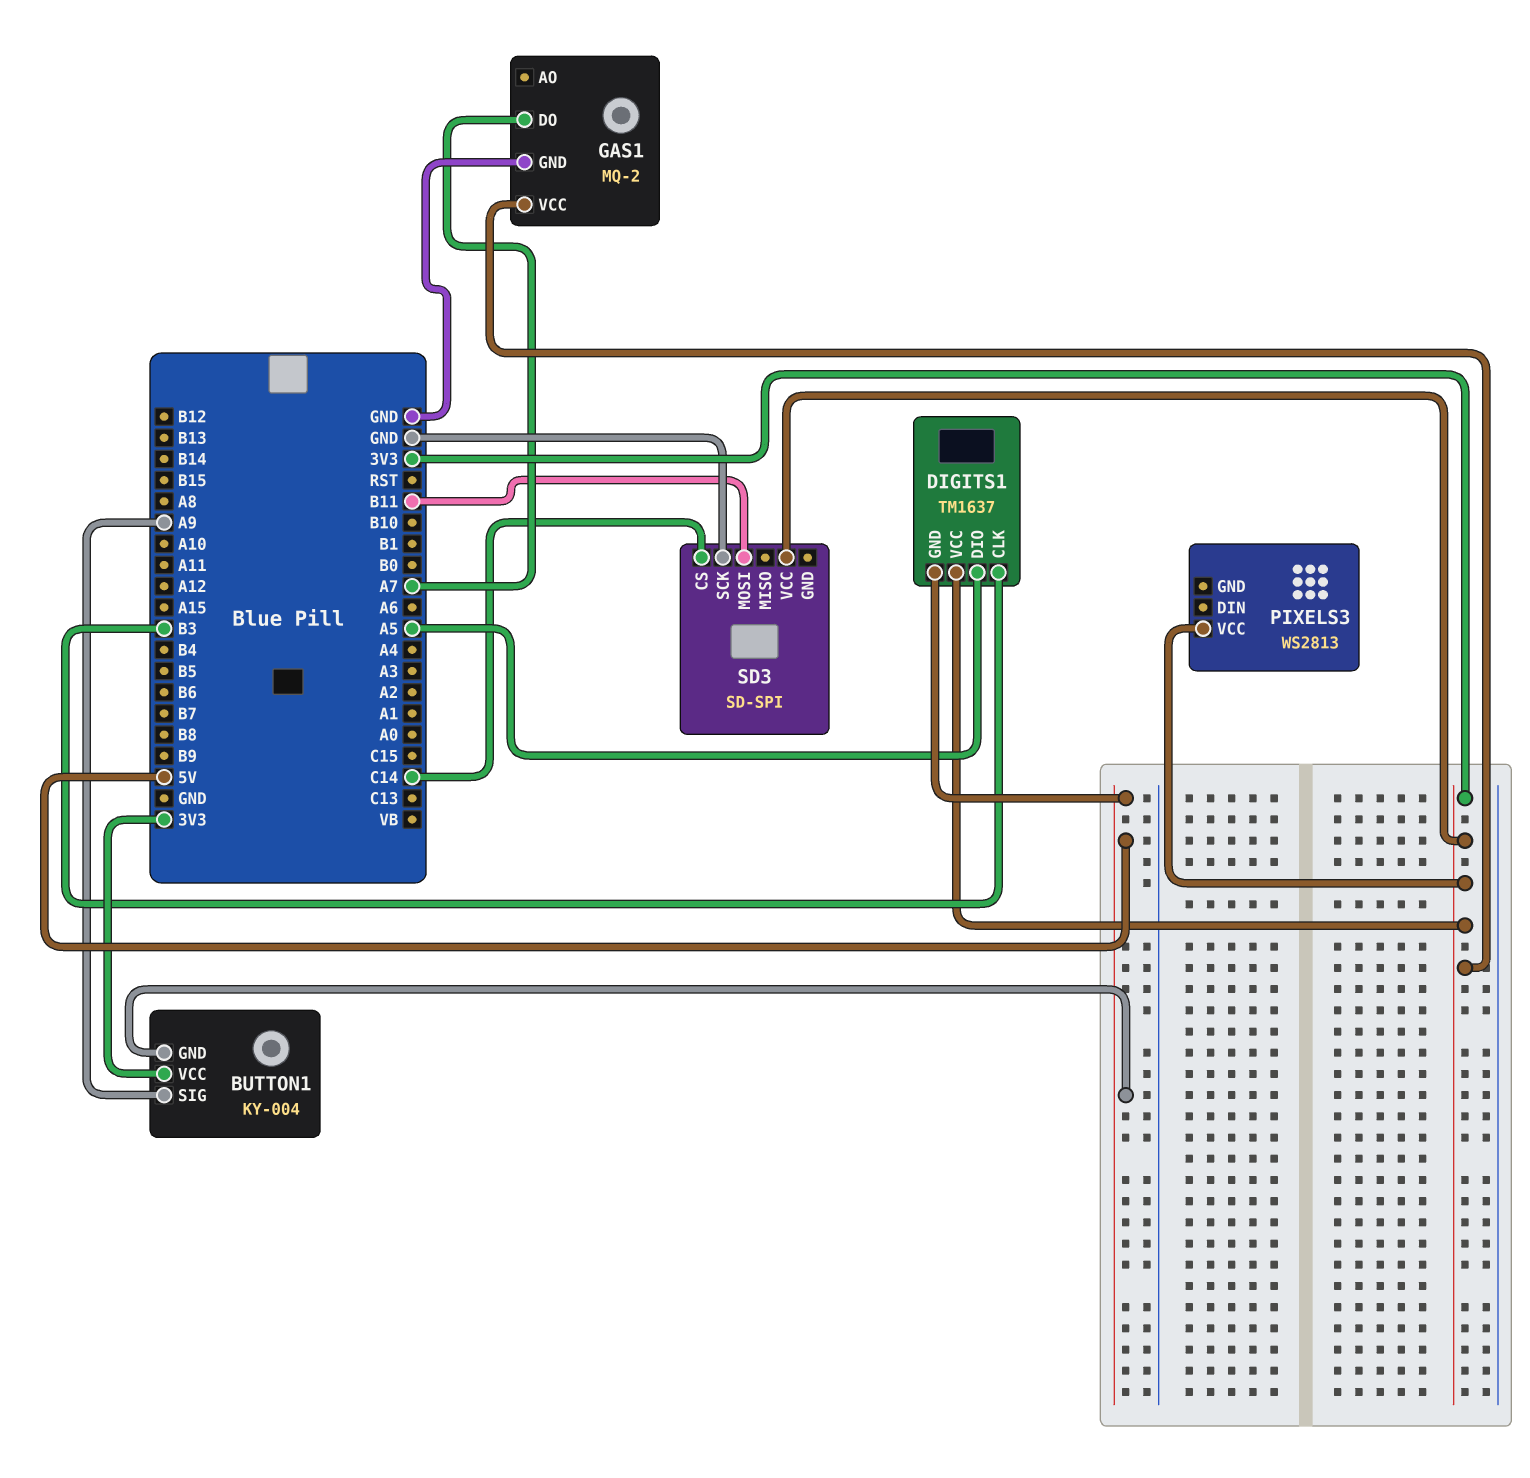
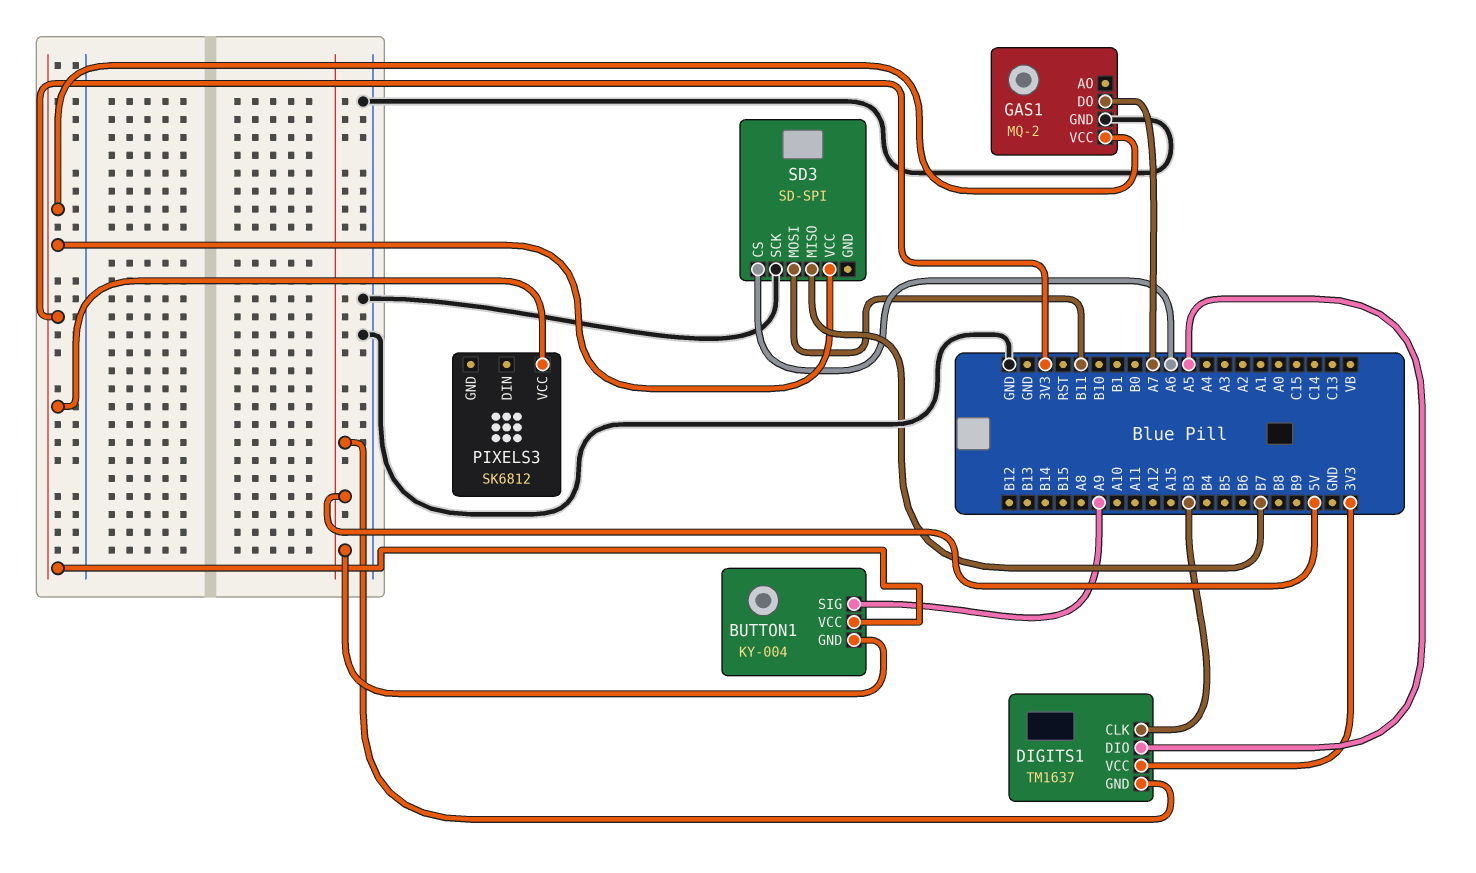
PIXELS3: WS2813 -> SK6812
SD3 pin CS: C14 -> A6
SD3 pin MISO: none -> B7

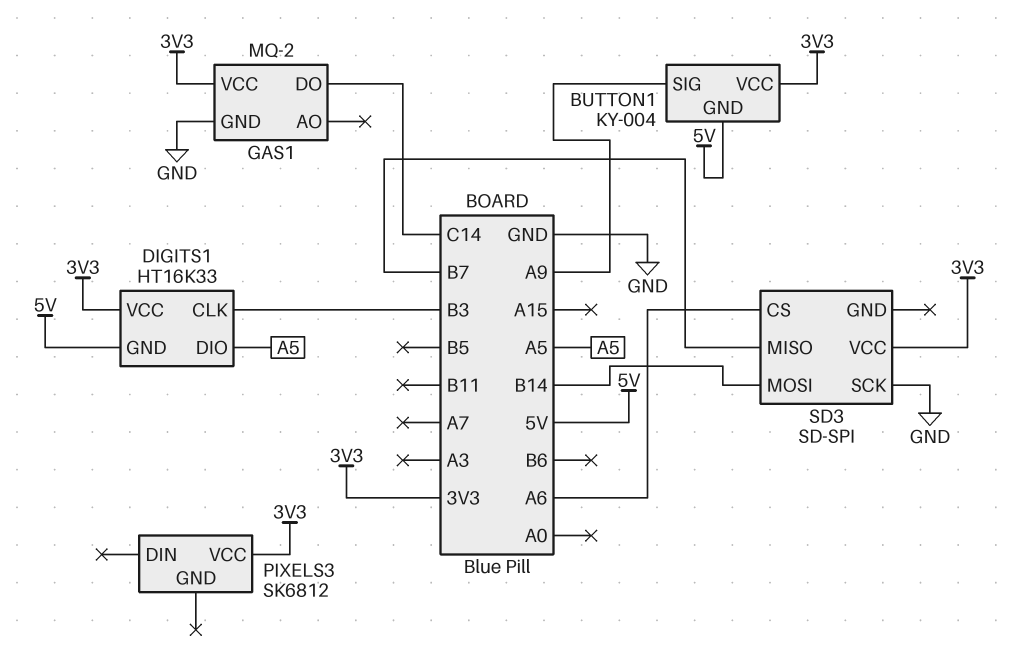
DIGITS1: TM1637 -> HT16K33
GAS1 pin DO: A7 -> C14
SD3 pin MOSI: B11 -> B14

